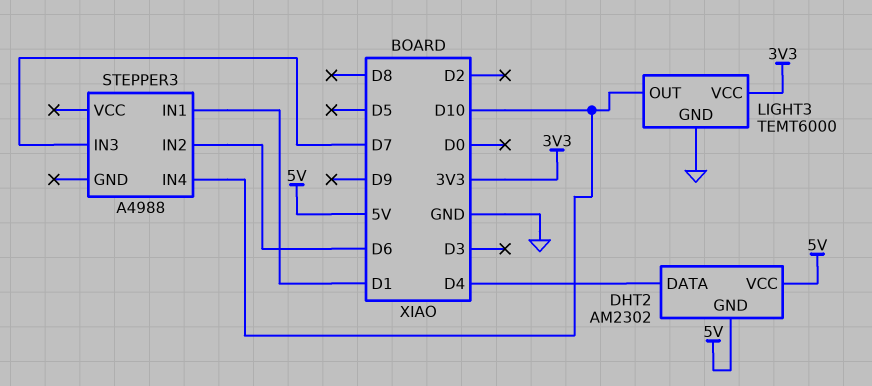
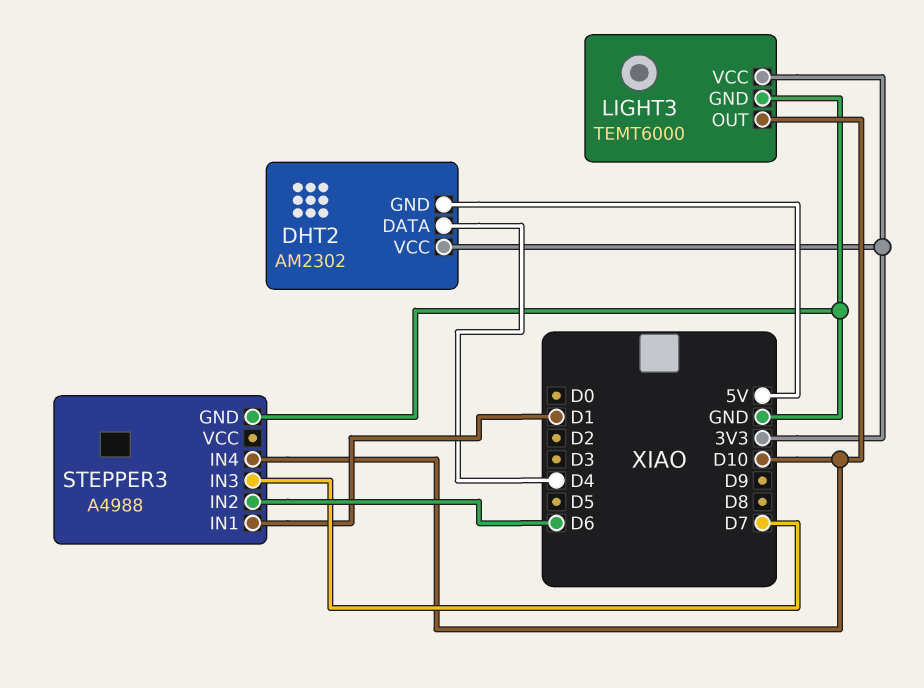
DHT2 pin VCC: 5V -> 3V3
STEPPER3 pin GND: none -> GND

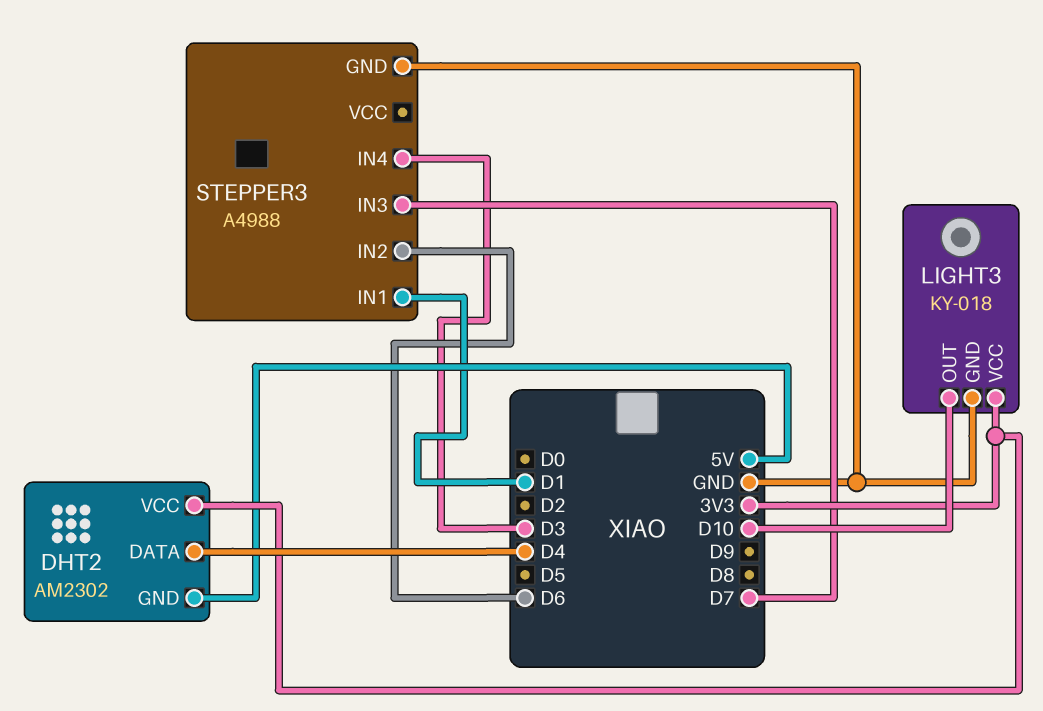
LIGHT3: TEMT6000 -> KY-018
STEPPER3 pin IN4: D10 -> D3

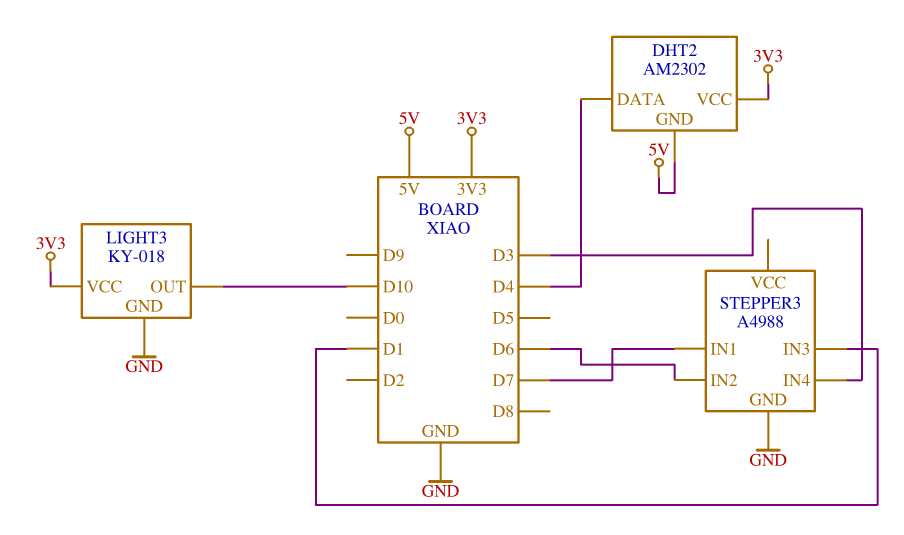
STEPPER3 pin IN1: D1 -> D7
STEPPER3 pin IN3: D7 -> D1

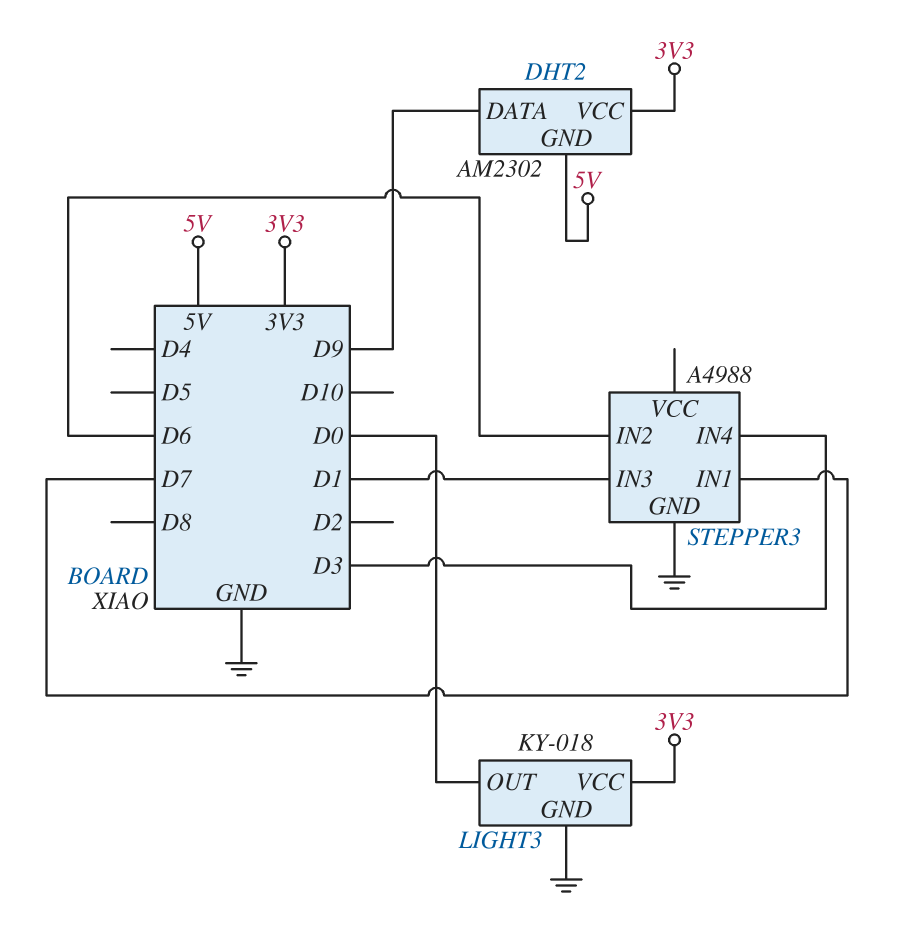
DHT2 pin DATA: D4 -> D9
LIGHT3 pin OUT: D10 -> D0

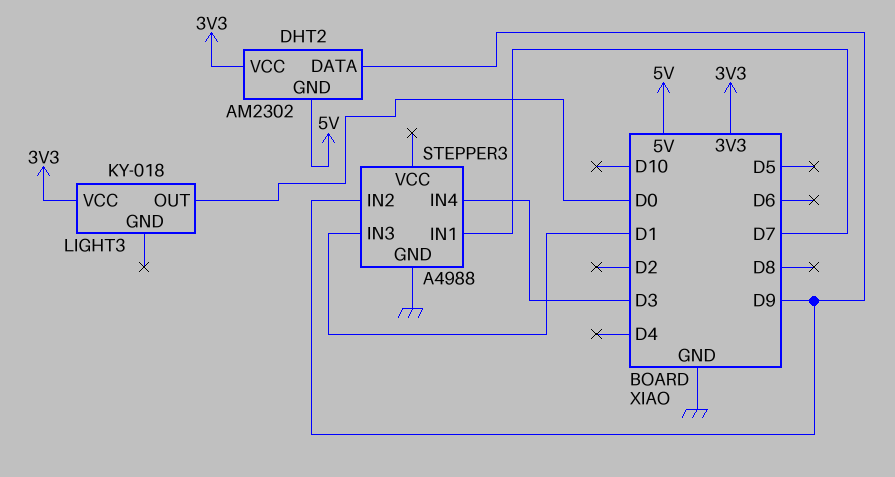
LIGHT3 pin GND: GND -> none
STEPPER3 pin IN2: D6 -> D9

